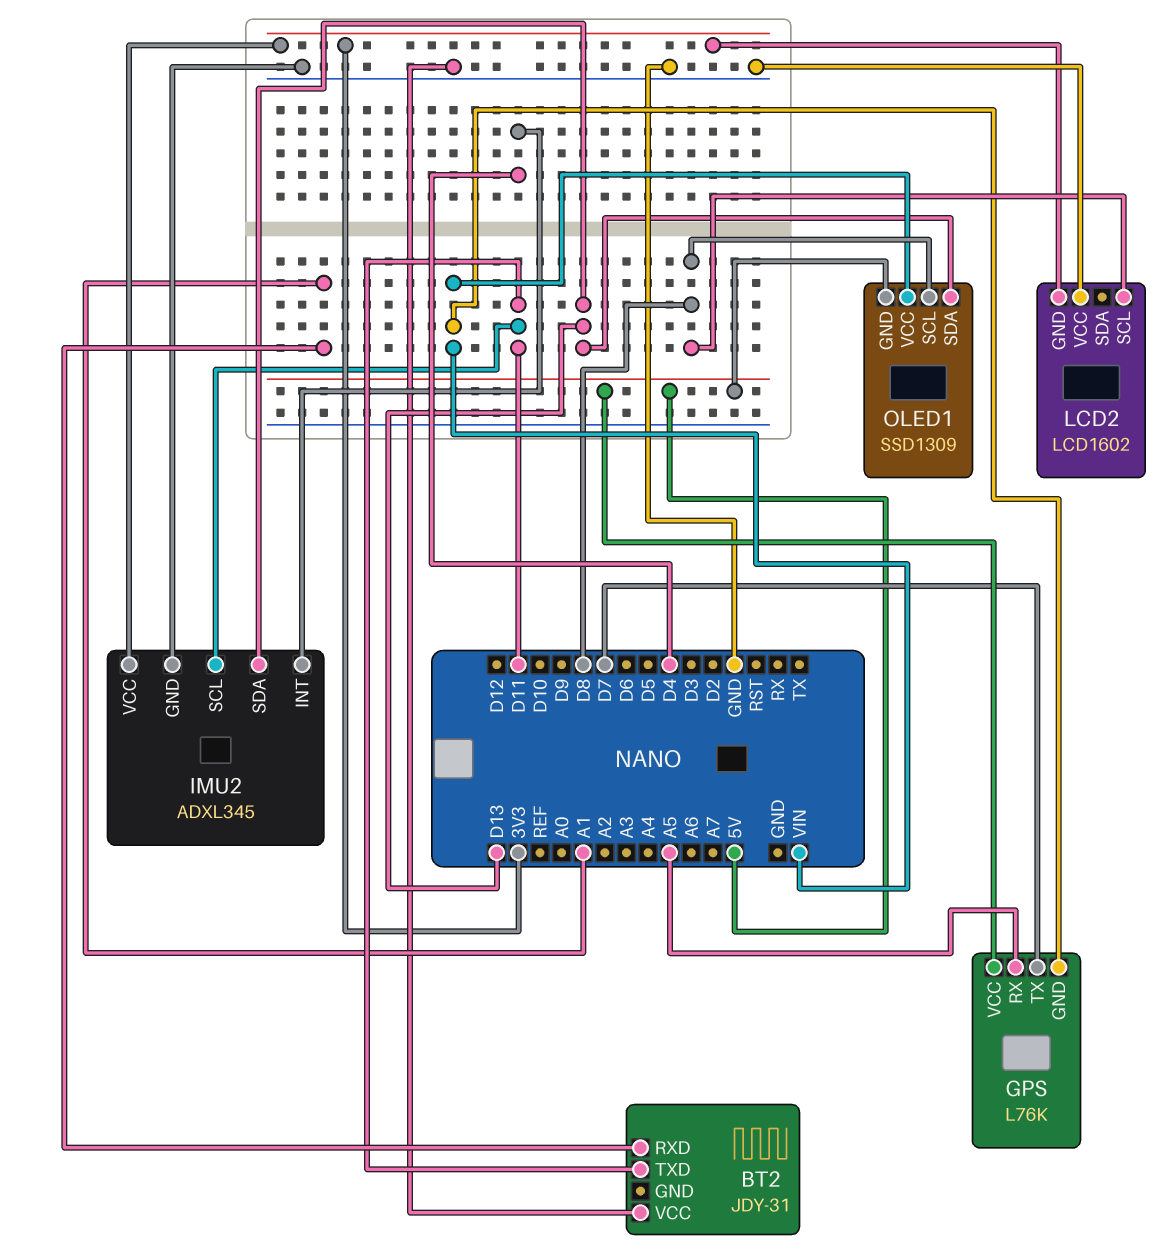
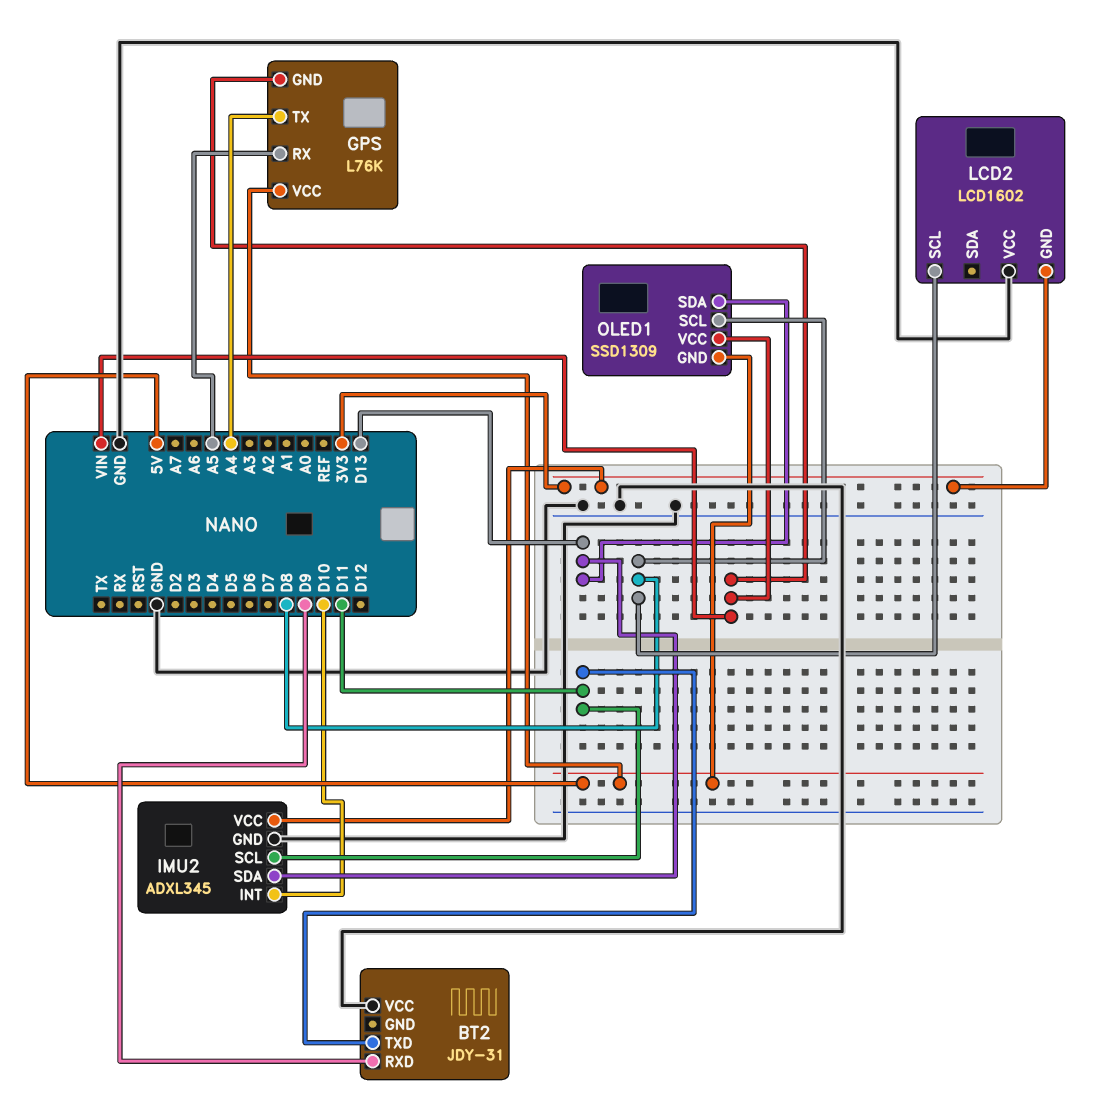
BT2 pin RXD: A1 -> D9
GPS pin TX: D7 -> A4
IMU2 pin INT: D4 -> D10

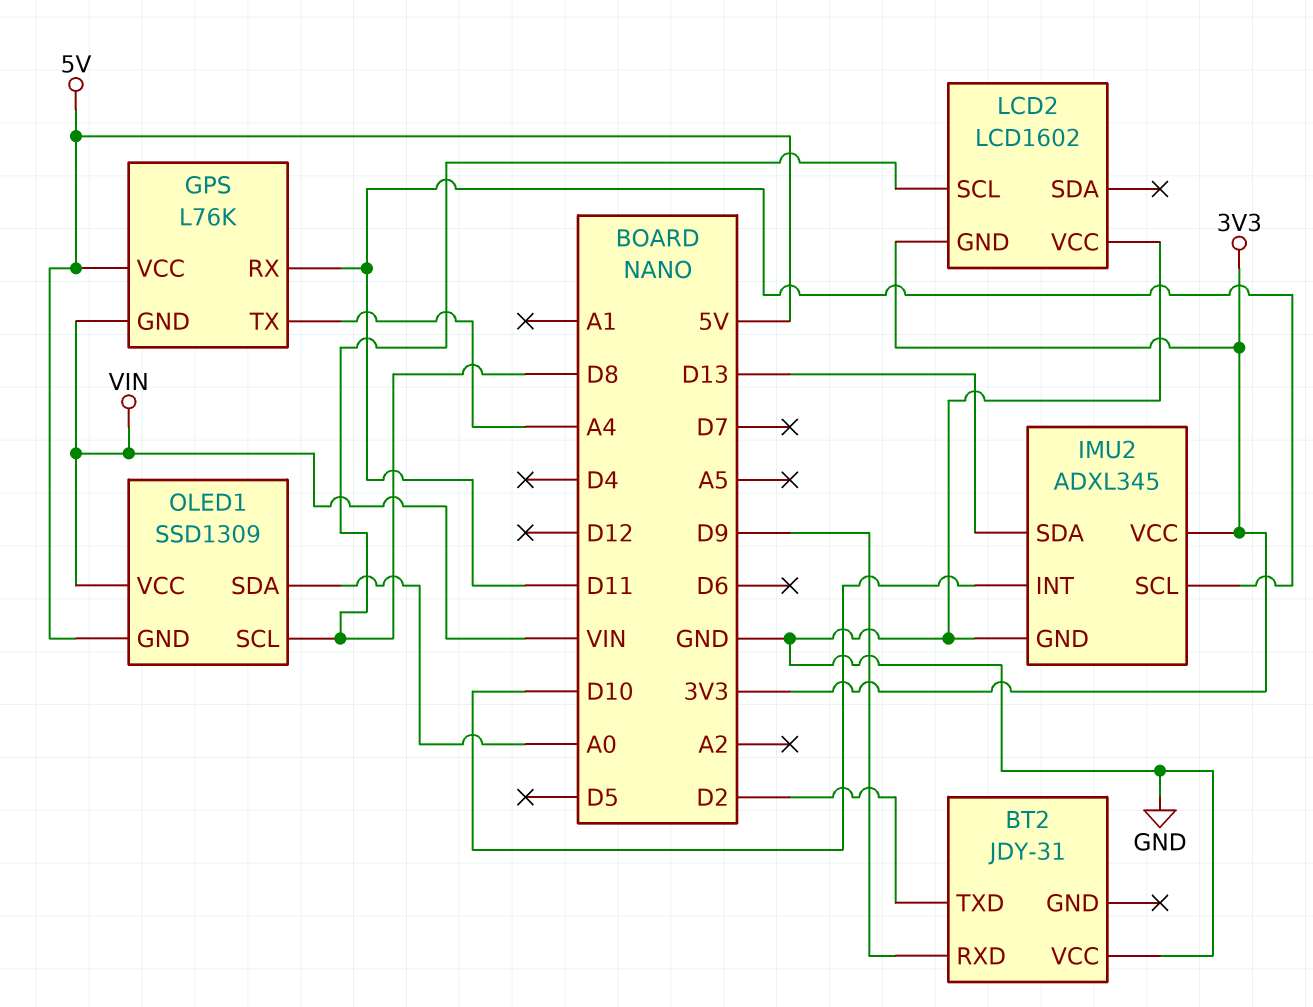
BT2 pin TXD: D11 -> D2
GPS pin RX: A5 -> D11
OLED1 pin SDA: D13 -> A0

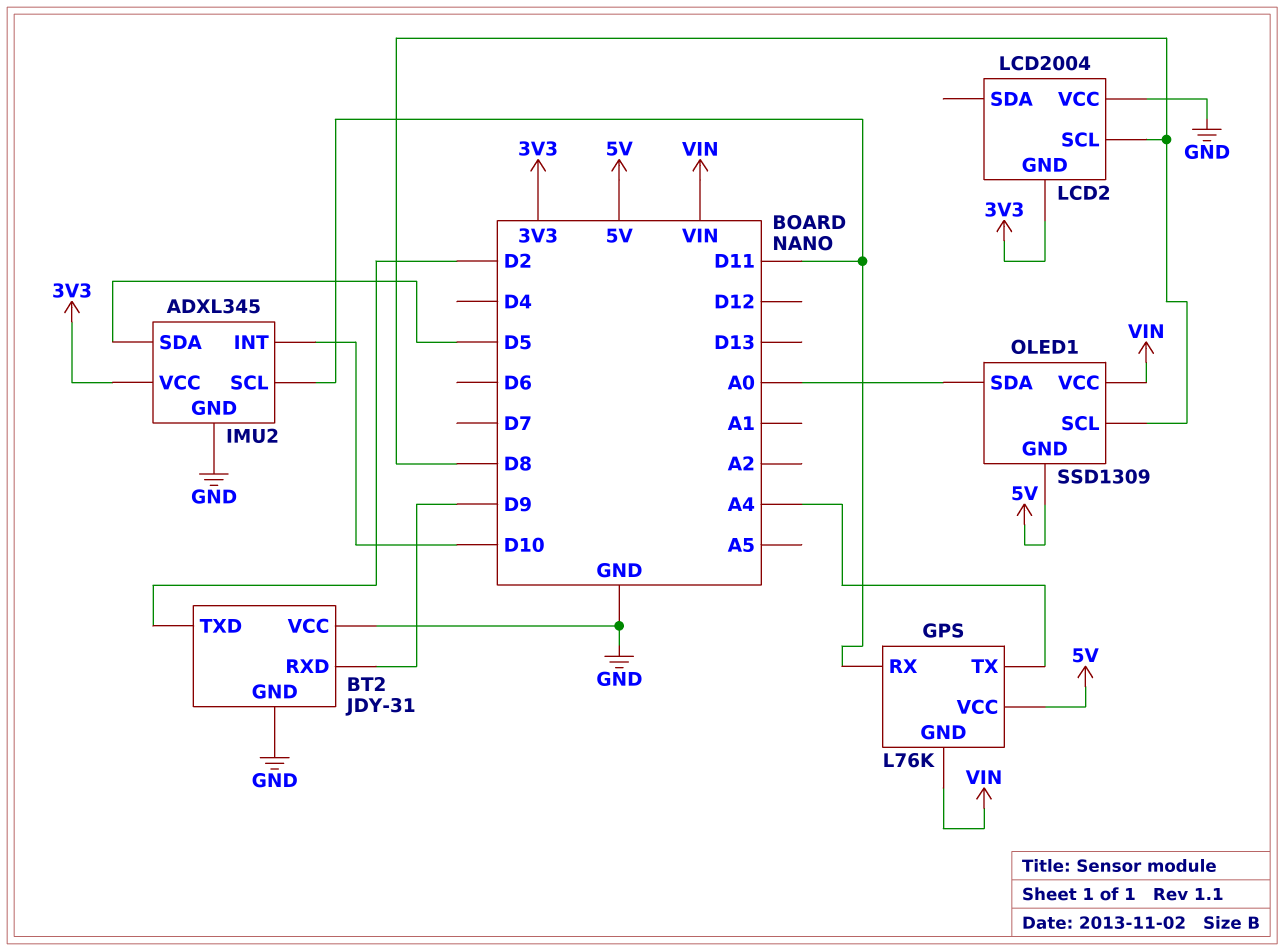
BT2 pin GND: none -> GND
IMU2 pin SDA: D13 -> D5
LCD2: LCD1602 -> LCD2004

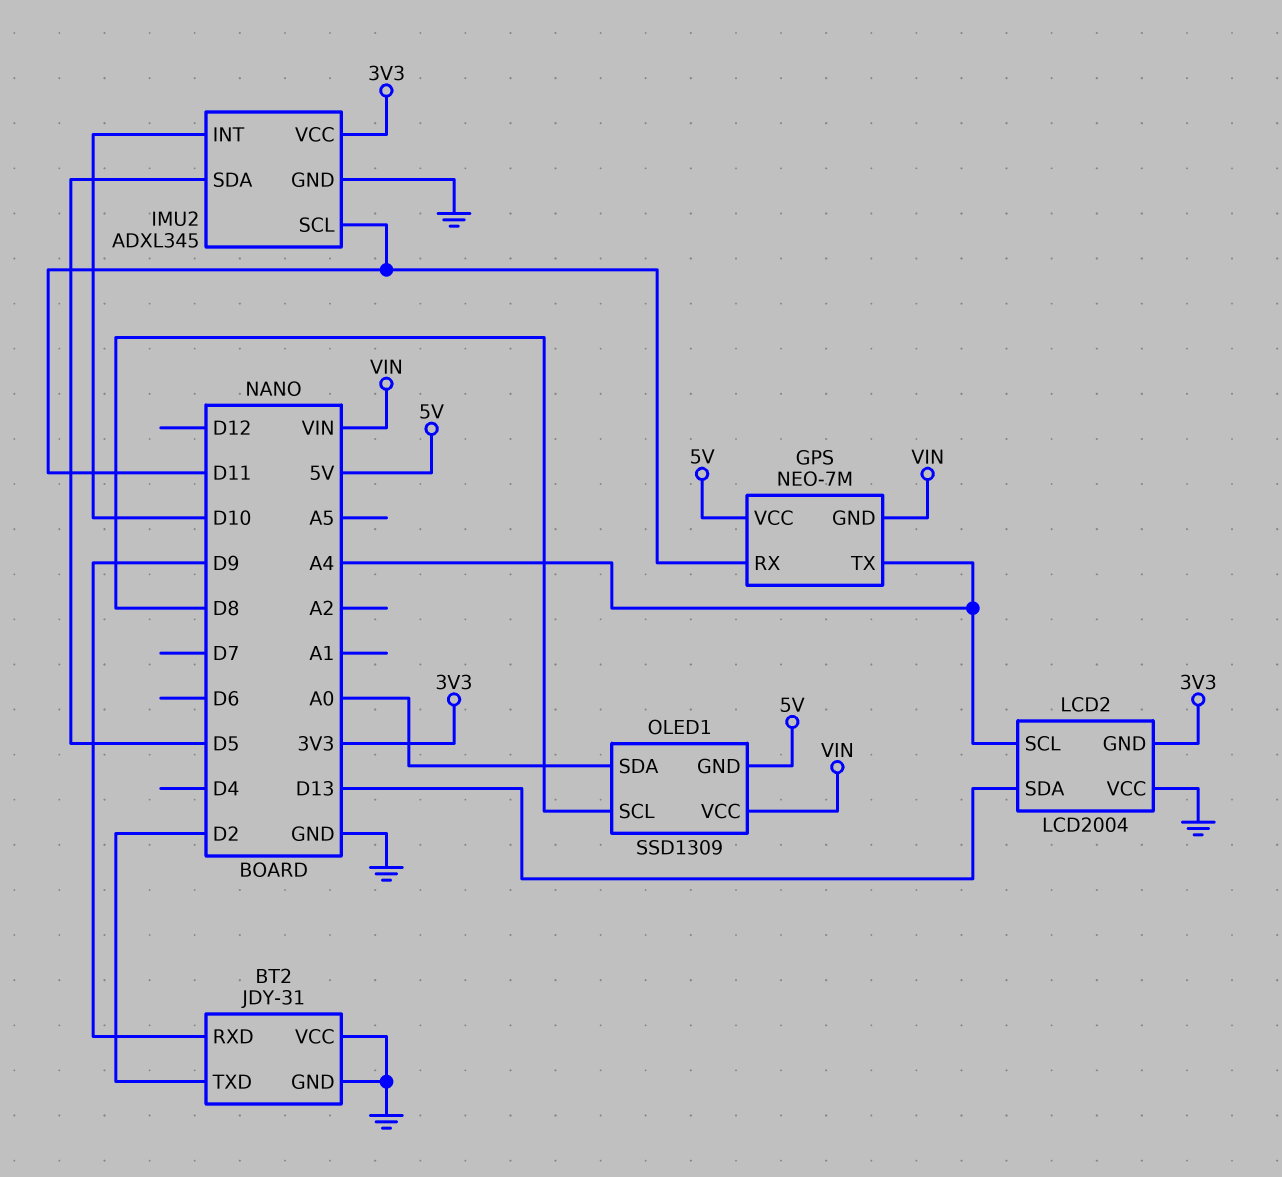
GPS: L76K -> NEO-7M
LCD2 pin SCL: D8 -> A4
LCD2 pin SDA: none -> D13

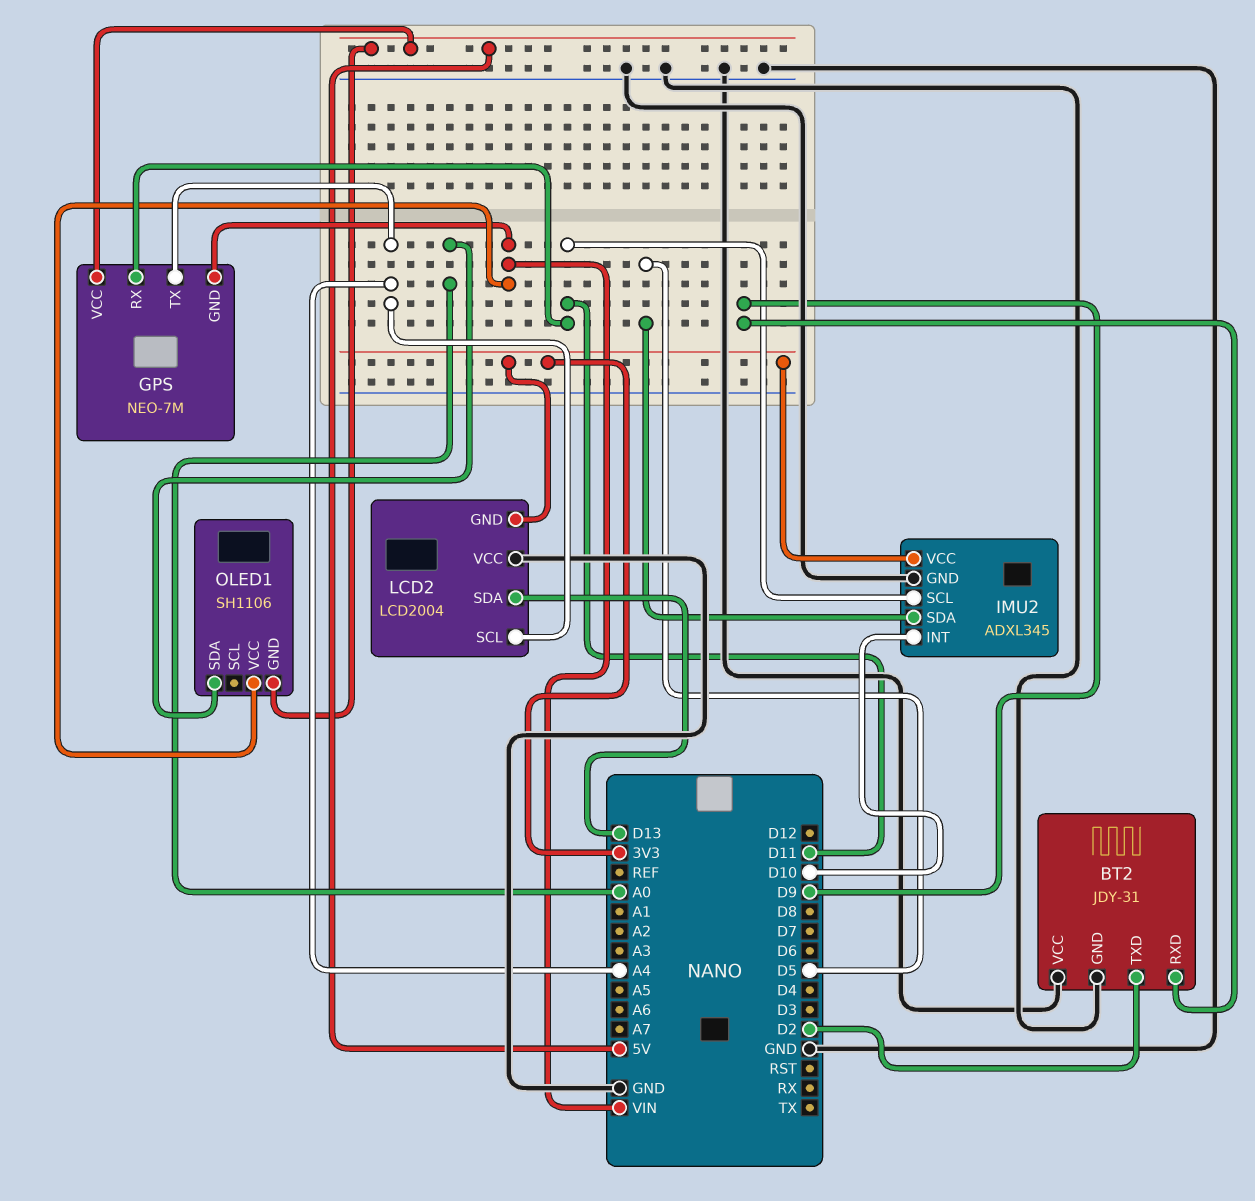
OLED1: SSD1309 -> SH1106
OLED1 pin SCL: D8 -> none

